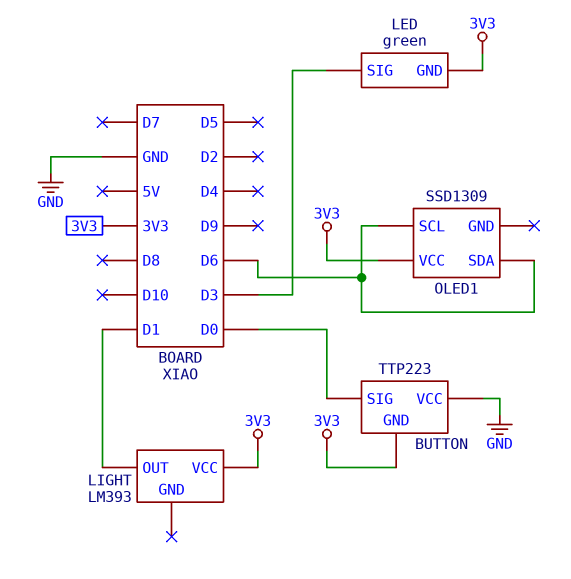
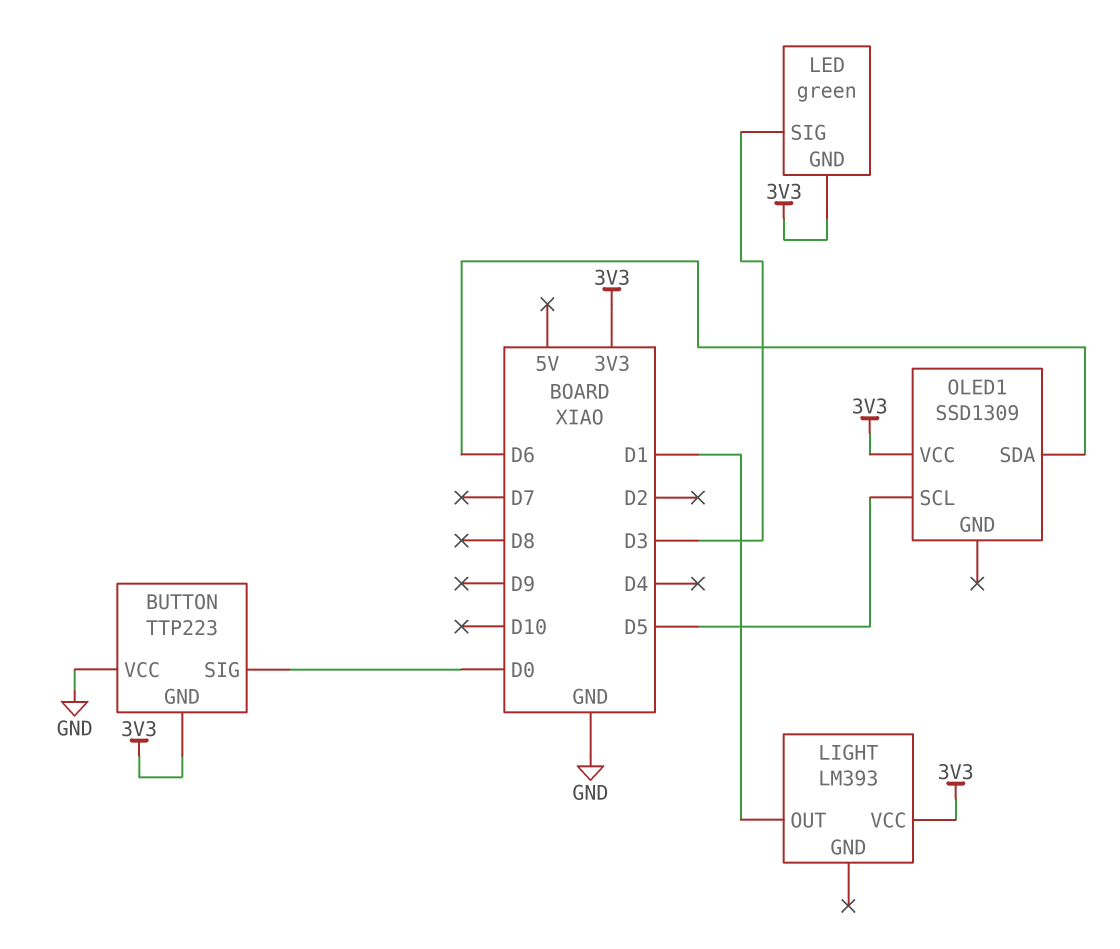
OLED1 pin SCL: D6 -> D5

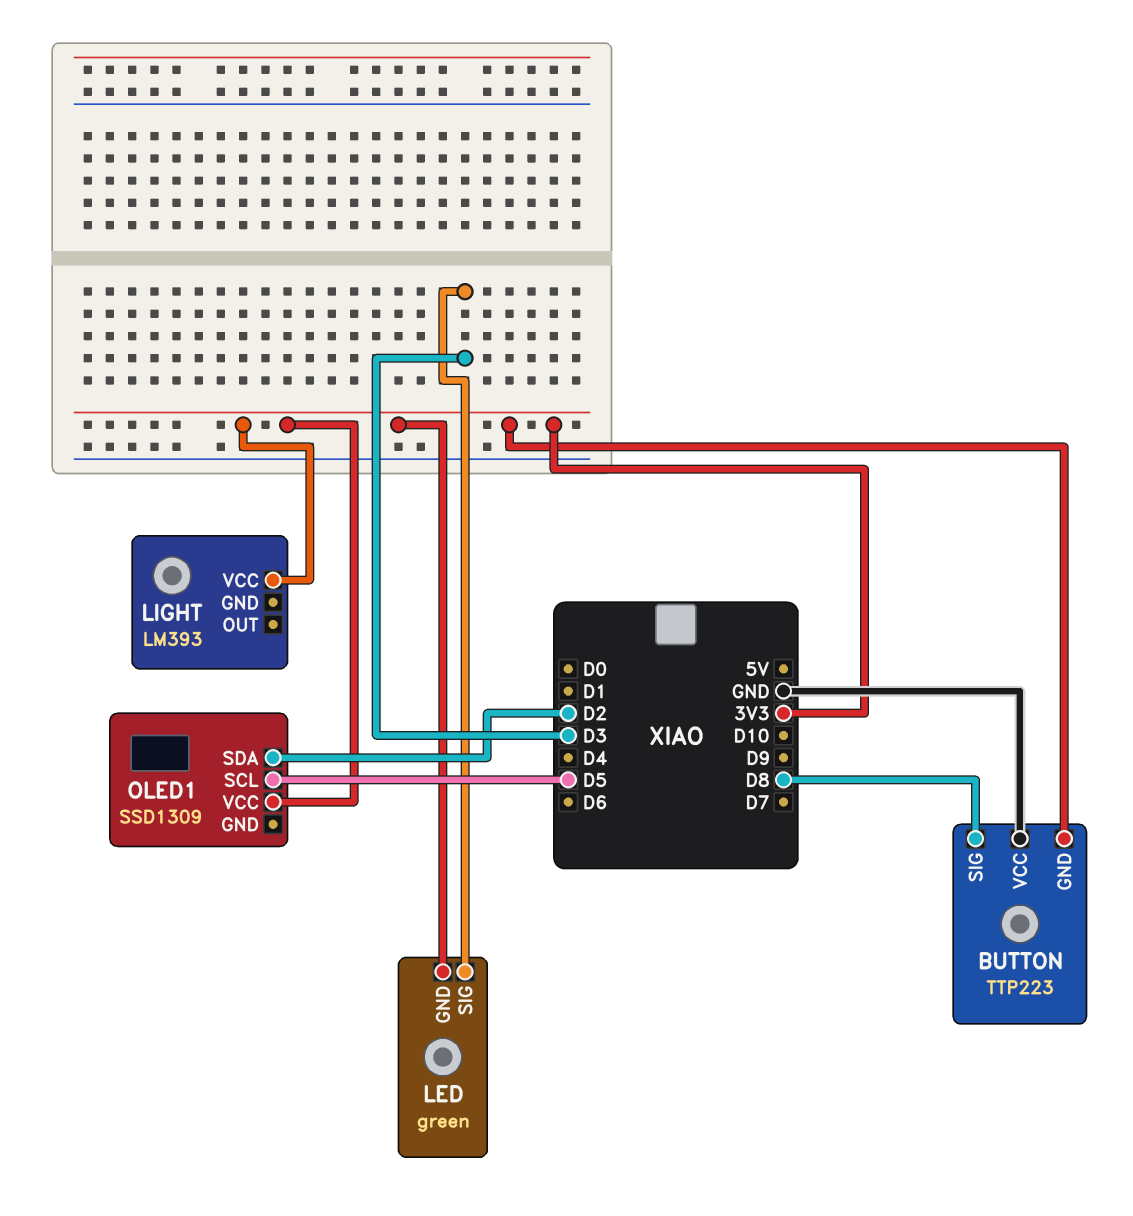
BUTTON pin SIG: D0 -> D8
LIGHT pin OUT: D1 -> none
OLED1 pin SDA: D6 -> D2

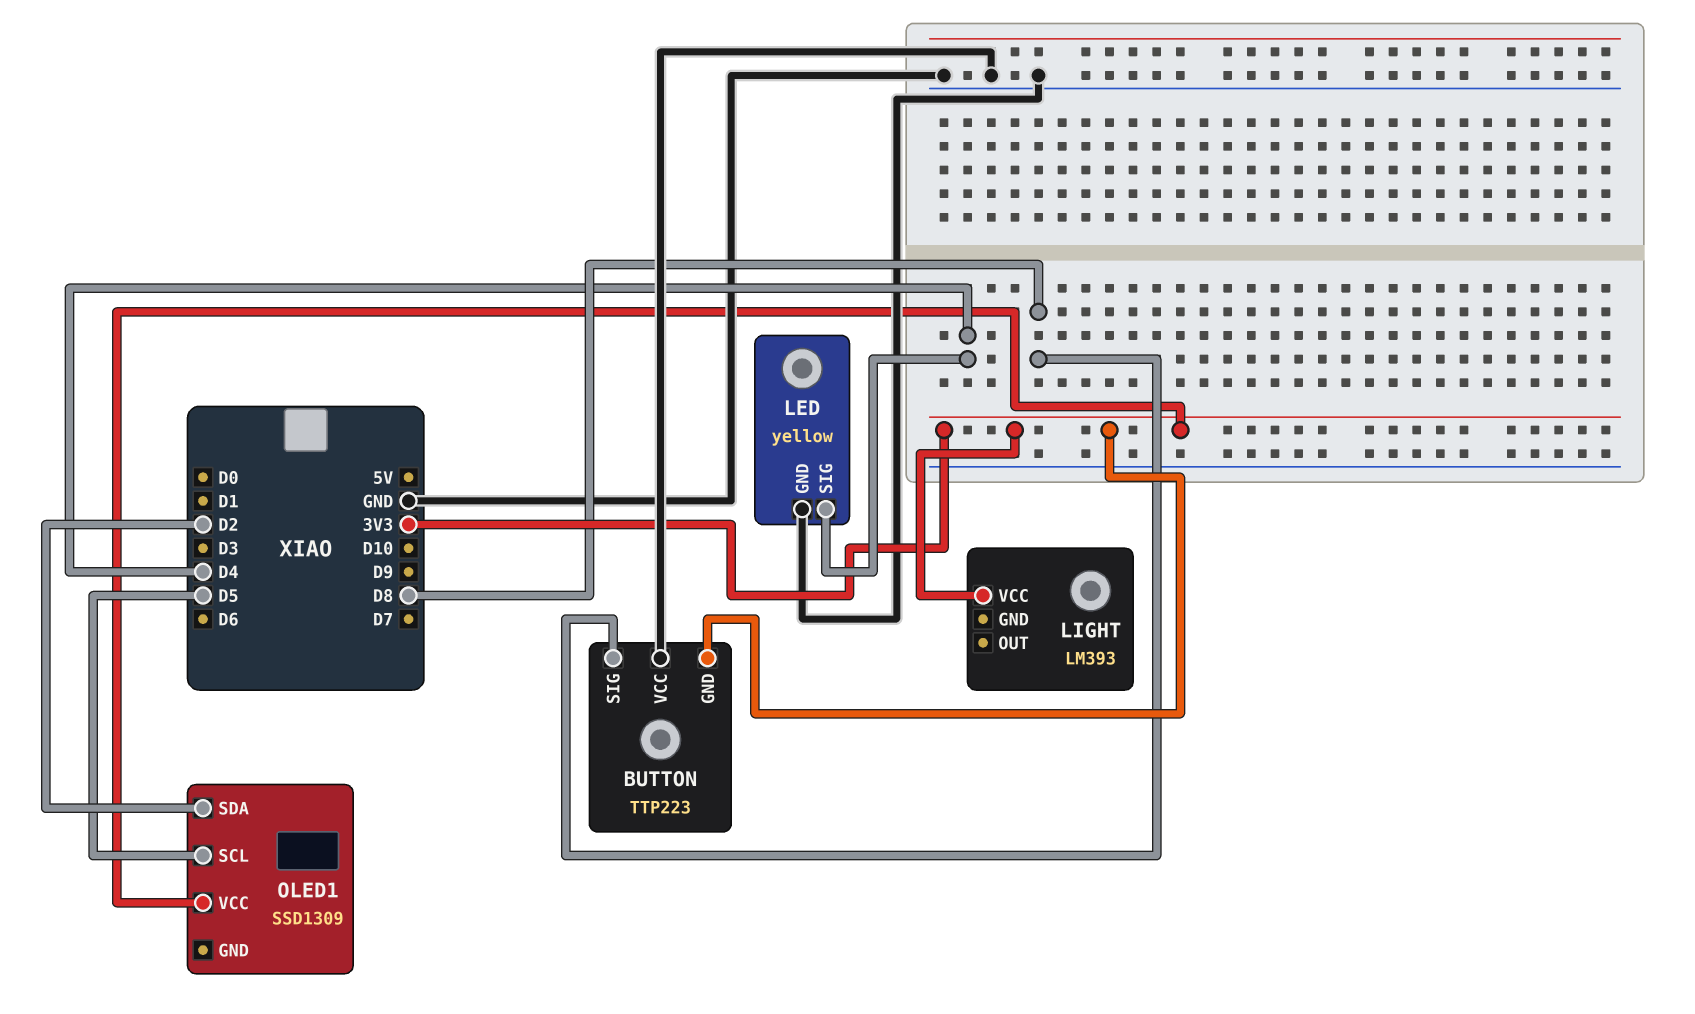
LED: green -> yellow
LED pin GND: 3V3 -> GND
LED pin SIG: D3 -> D4

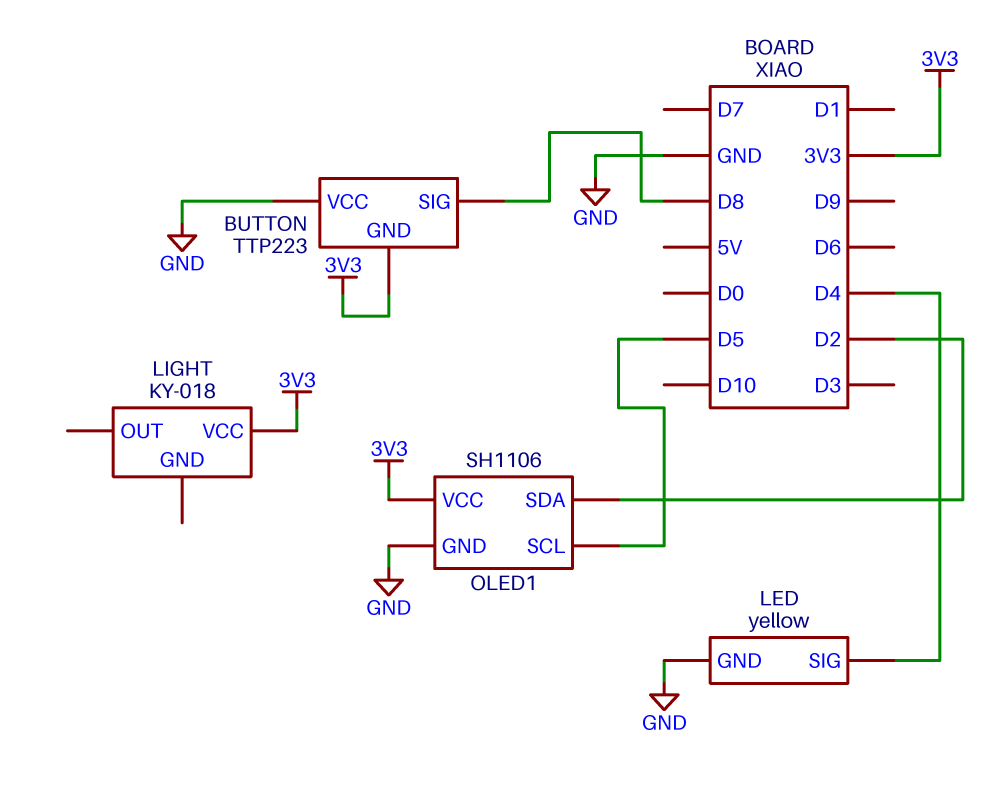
LIGHT: LM393 -> KY-018
OLED1: SSD1309 -> SH1106
OLED1 pin GND: none -> GND

